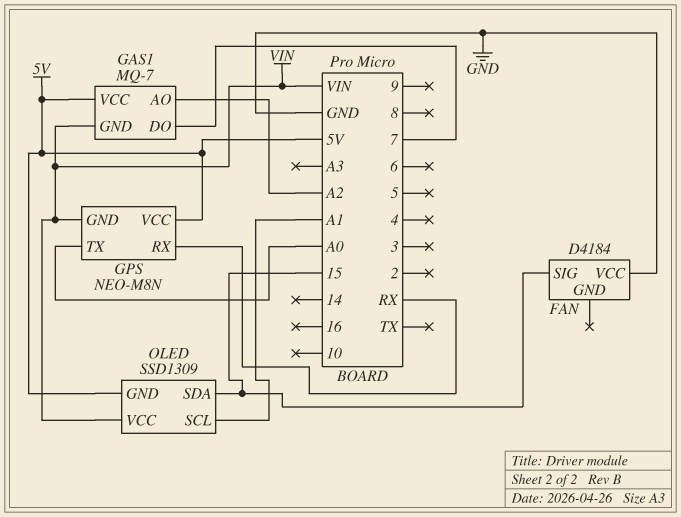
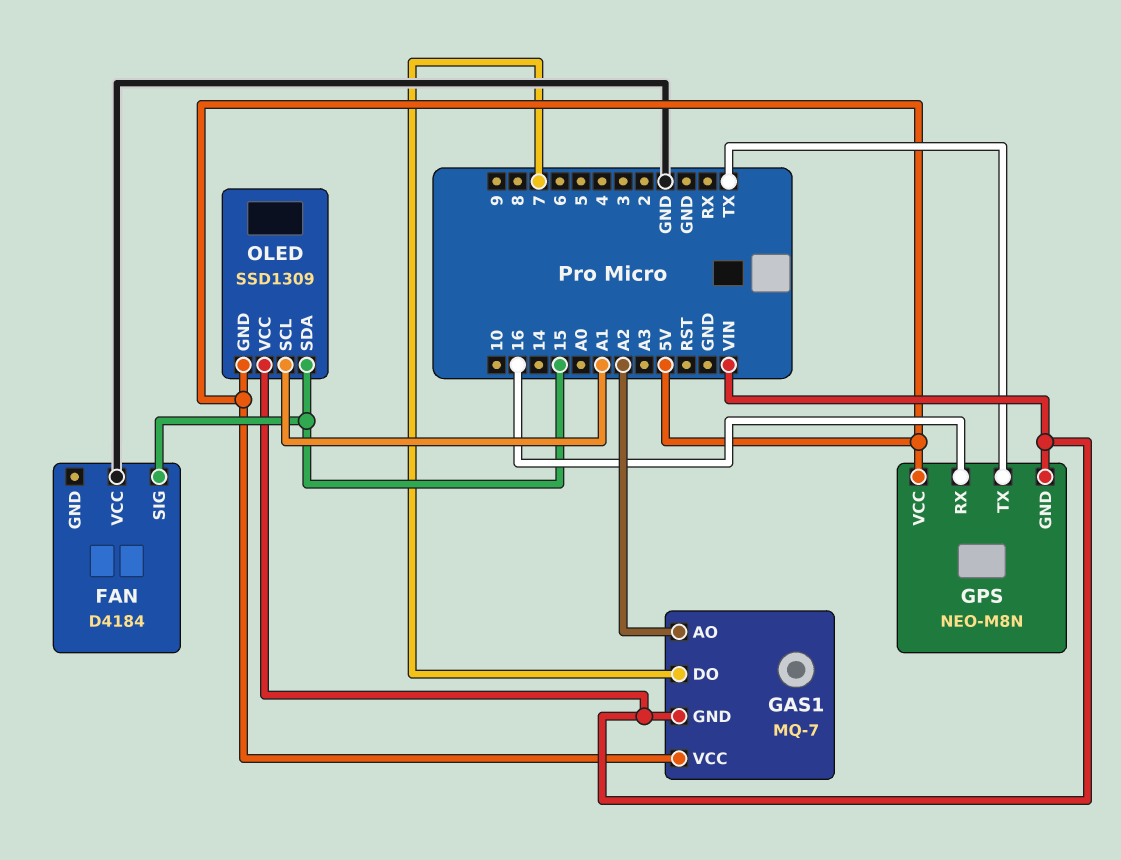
GPS pin RX: RX -> 16
GPS pin TX: A0 -> TX

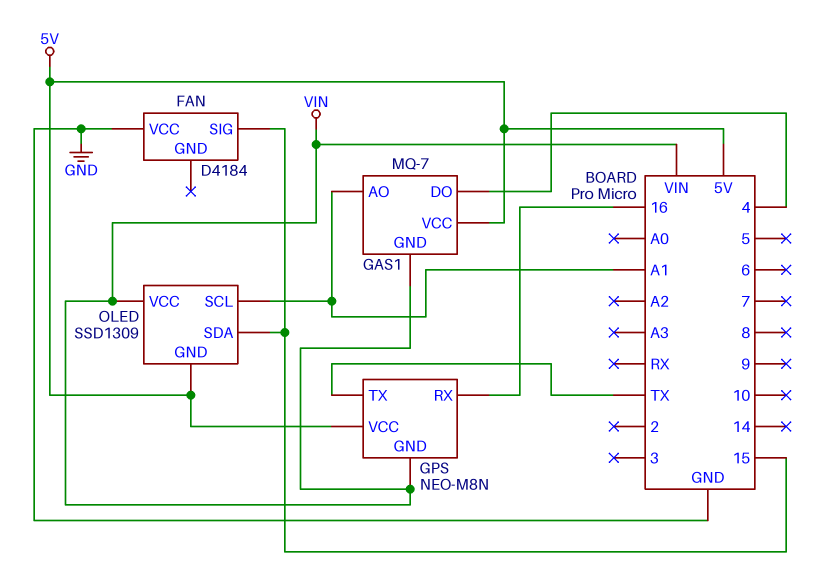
GAS1 pin AO: A2 -> A1
GAS1 pin DO: 7 -> 4

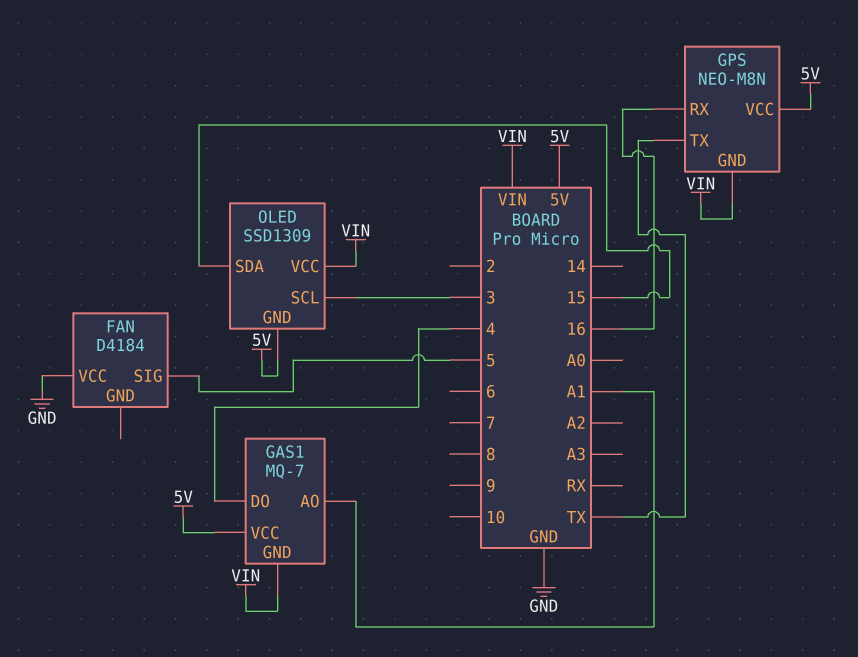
FAN pin SIG: 15 -> 5
OLED pin SCL: A1 -> 3

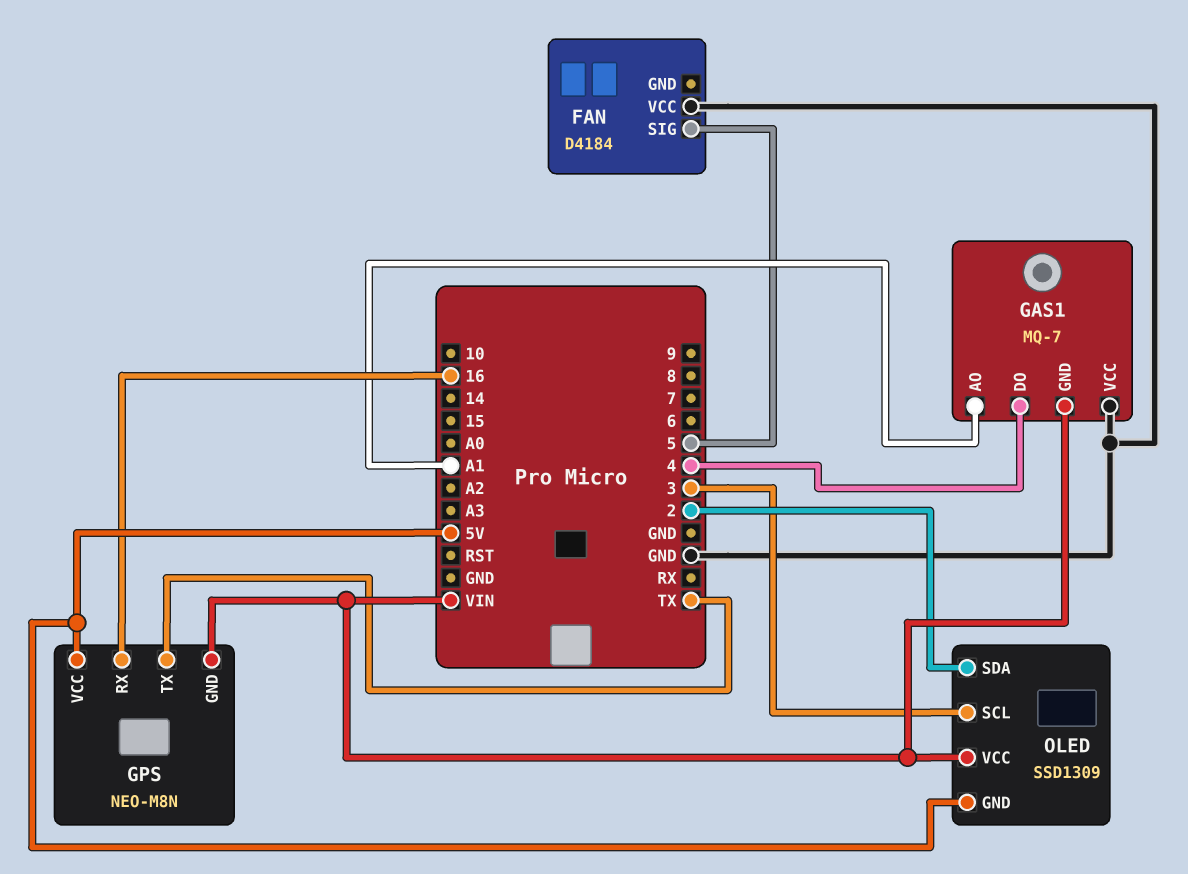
GAS1 pin VCC: 5V -> GND
OLED pin SDA: 15 -> 2

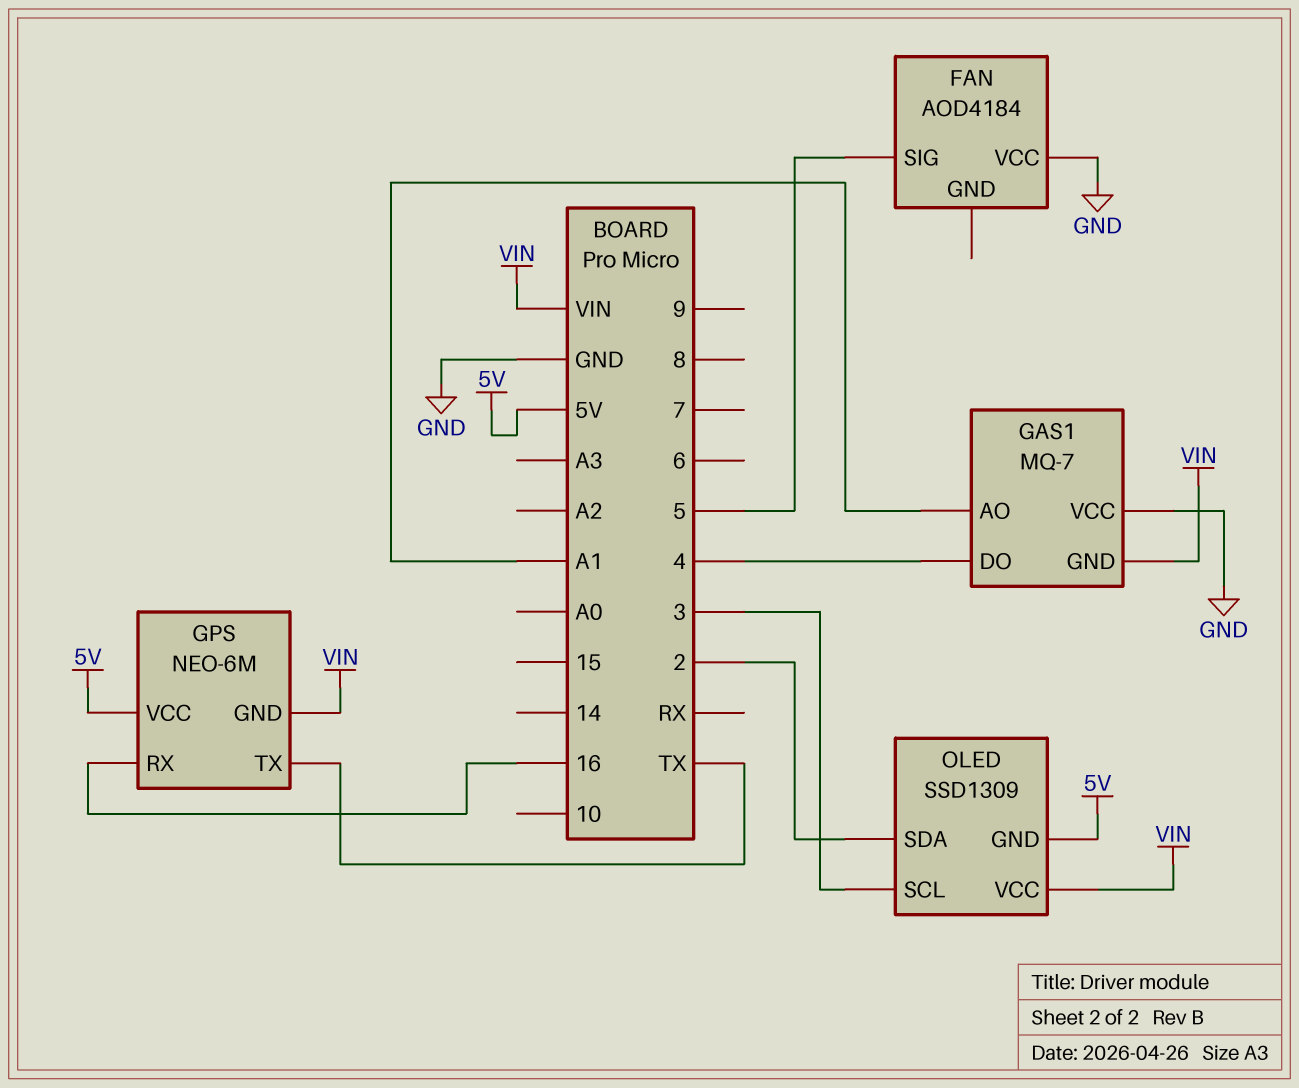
FAN: D4184 -> AOD4184
GPS: NEO-M8N -> NEO-6M

